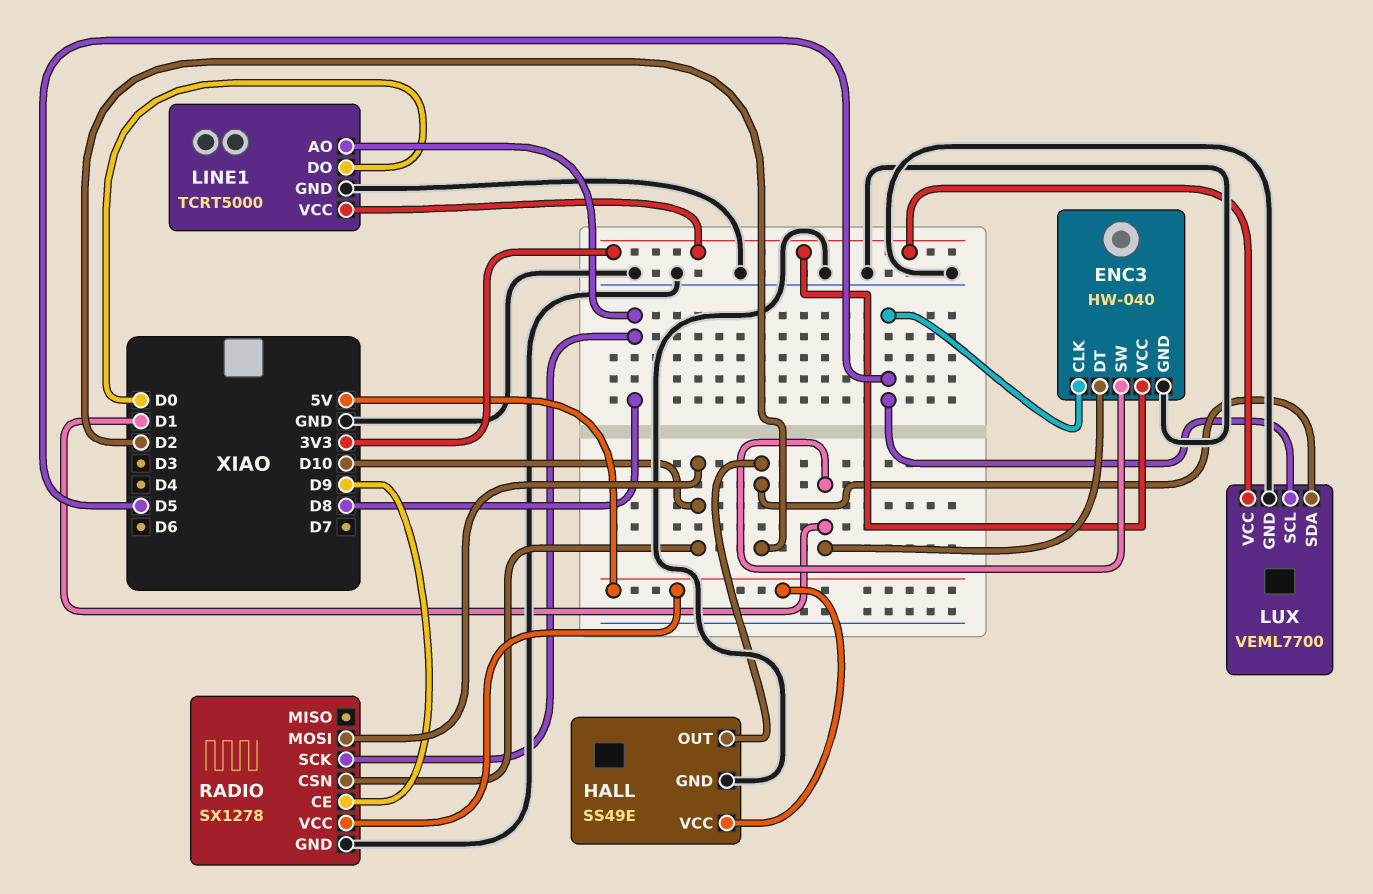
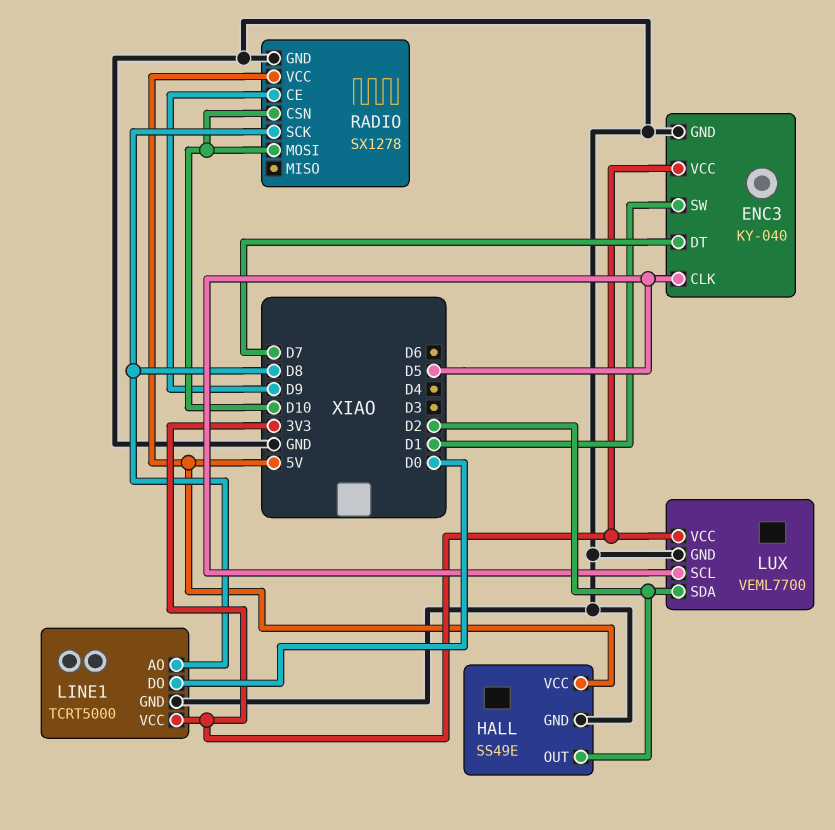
ENC3: HW-040 -> KY-040
ENC3 pin DT: D1 -> D7

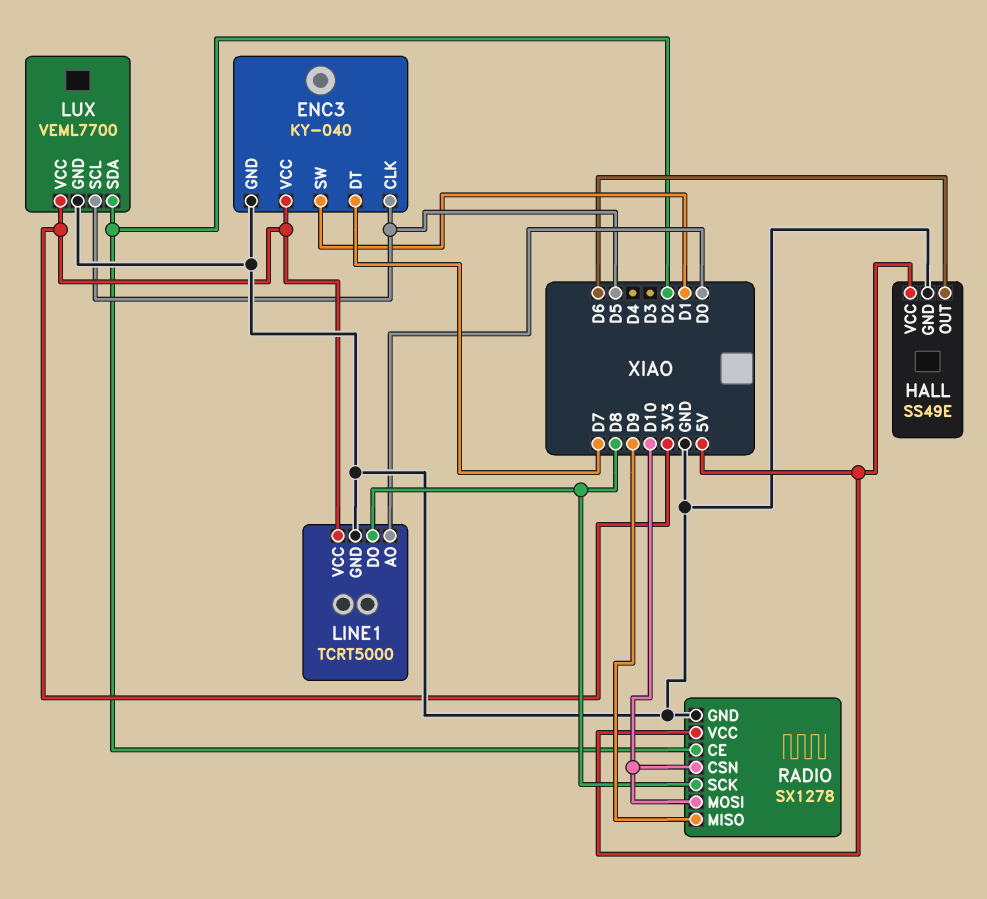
HALL pin OUT: D2 -> D6
LINE1 pin AO: D8 -> D0
LINE1 pin DO: D0 -> D8
RADIO pin CE: D9 -> D2
RADIO pin MISO: none -> D9

